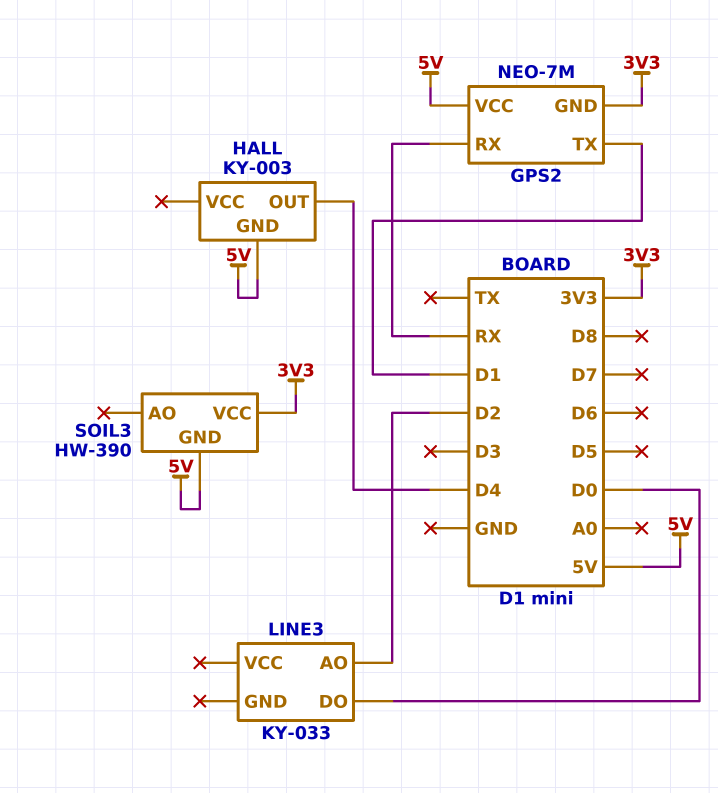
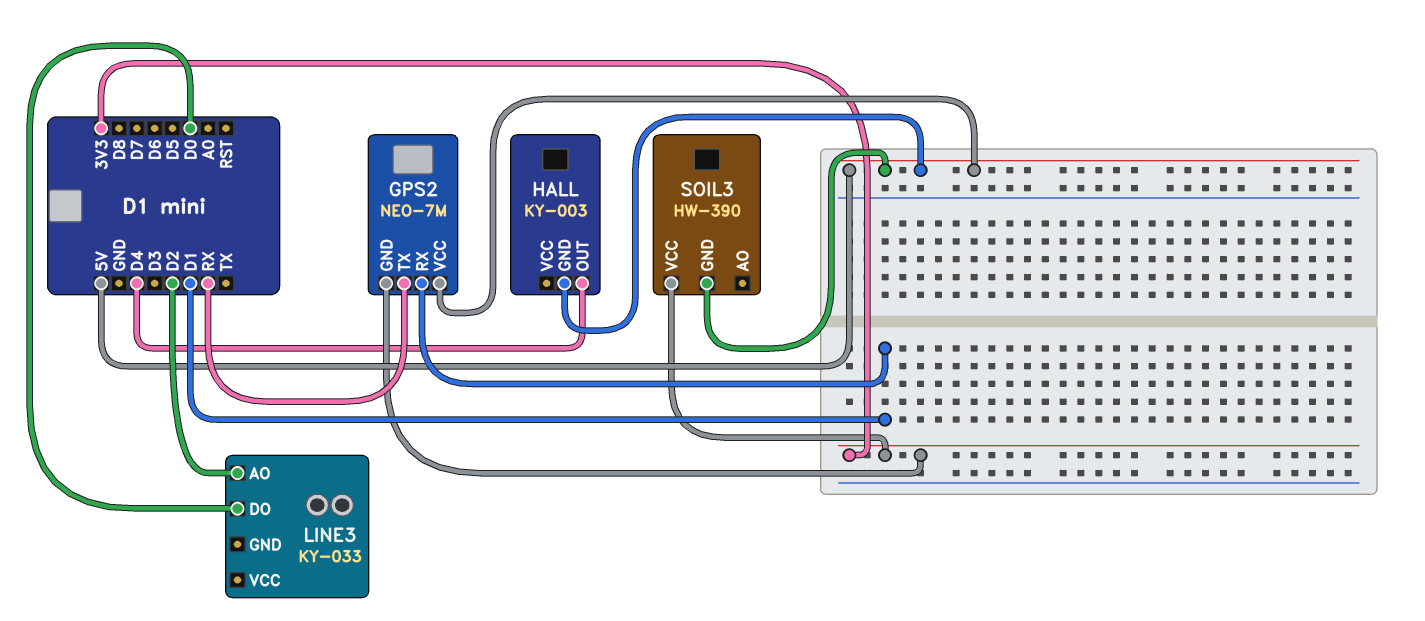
GPS2 pin RX: RX -> D1
GPS2 pin TX: D1 -> RX

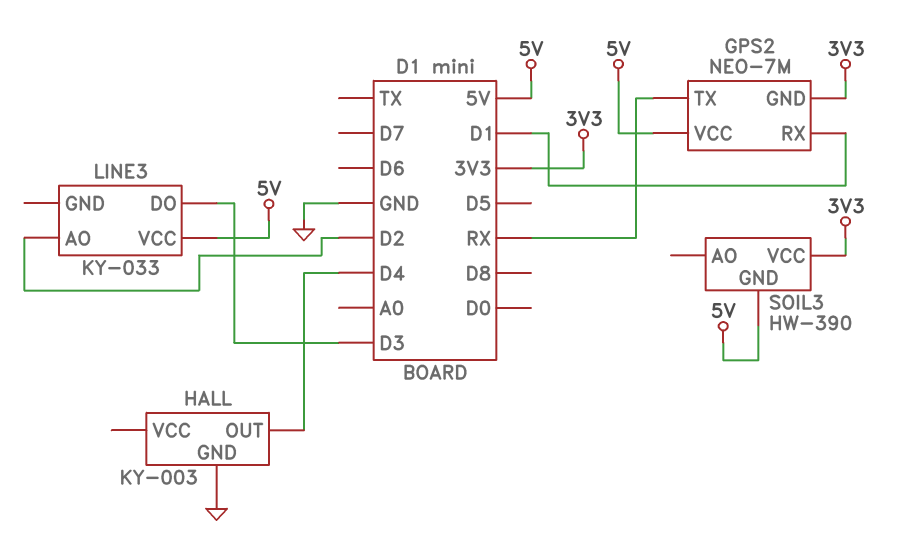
HALL pin GND: 5V -> GND
LINE3 pin DO: D0 -> D3
LINE3 pin VCC: none -> 5V

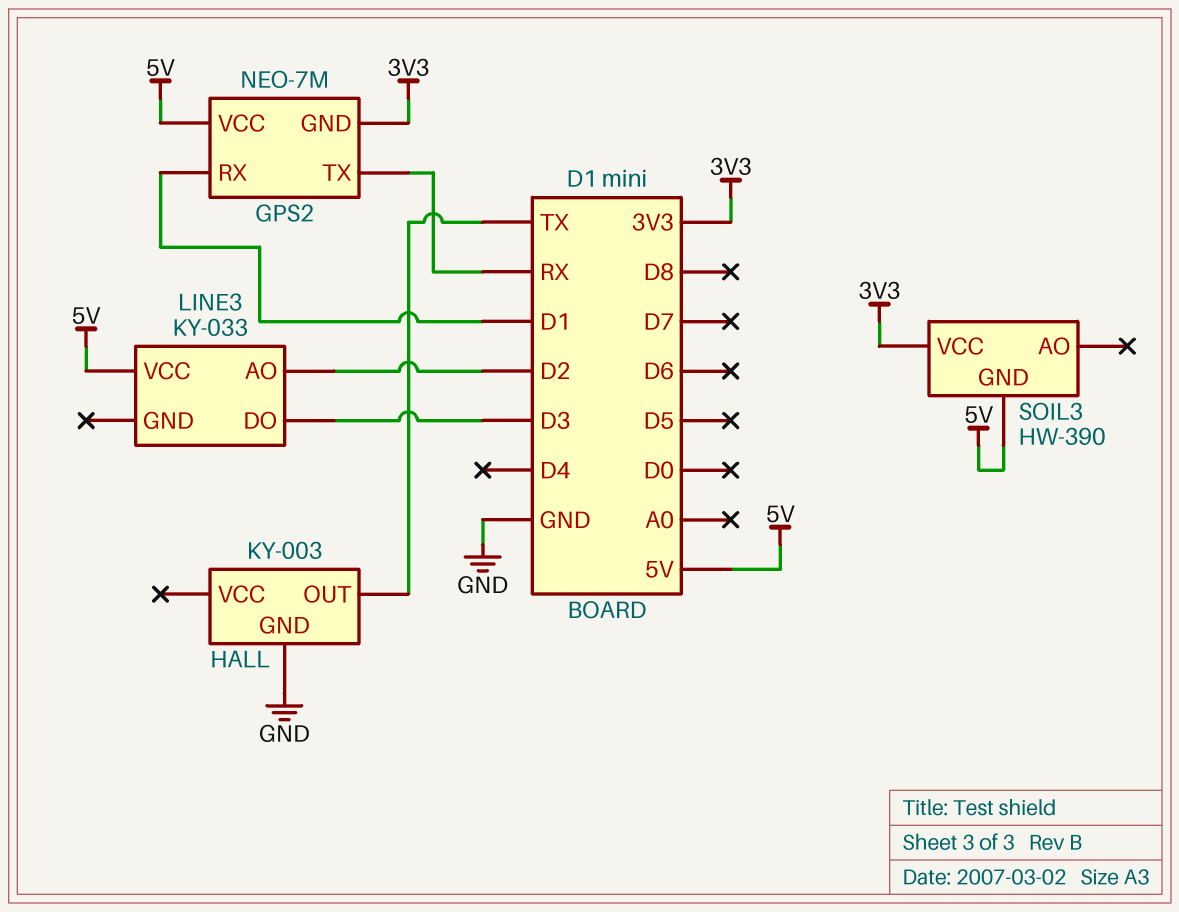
HALL pin OUT: D4 -> TX

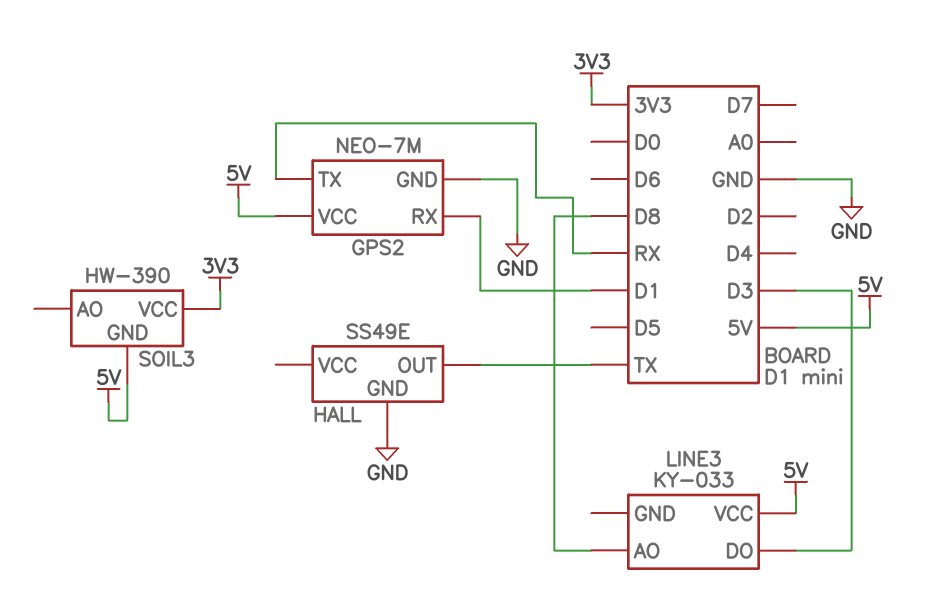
GPS2 pin GND: 3V3 -> GND
HALL: KY-003 -> SS49E
LINE3 pin AO: D2 -> D8

